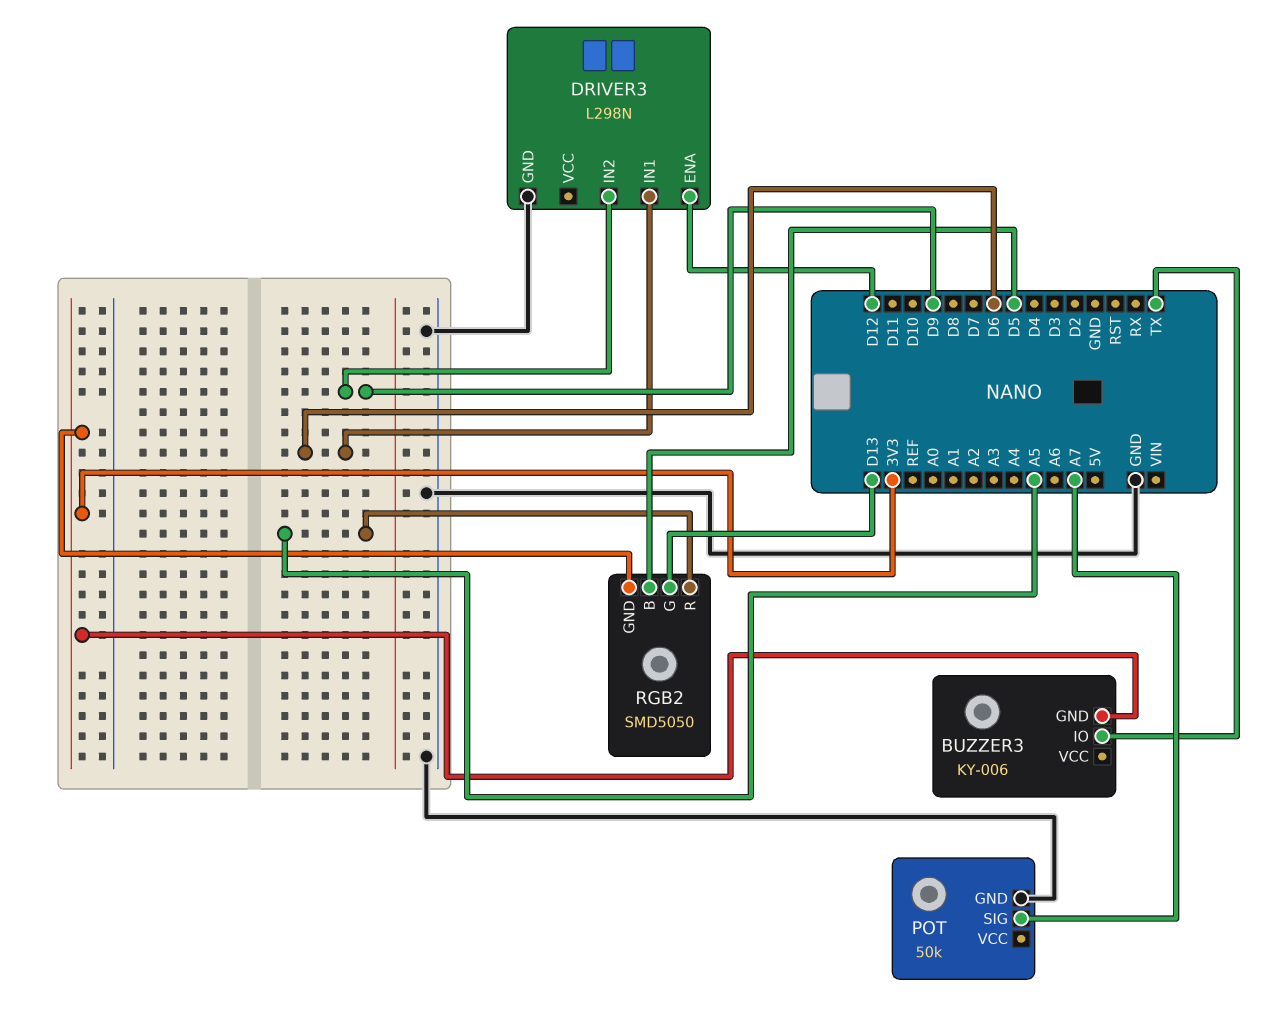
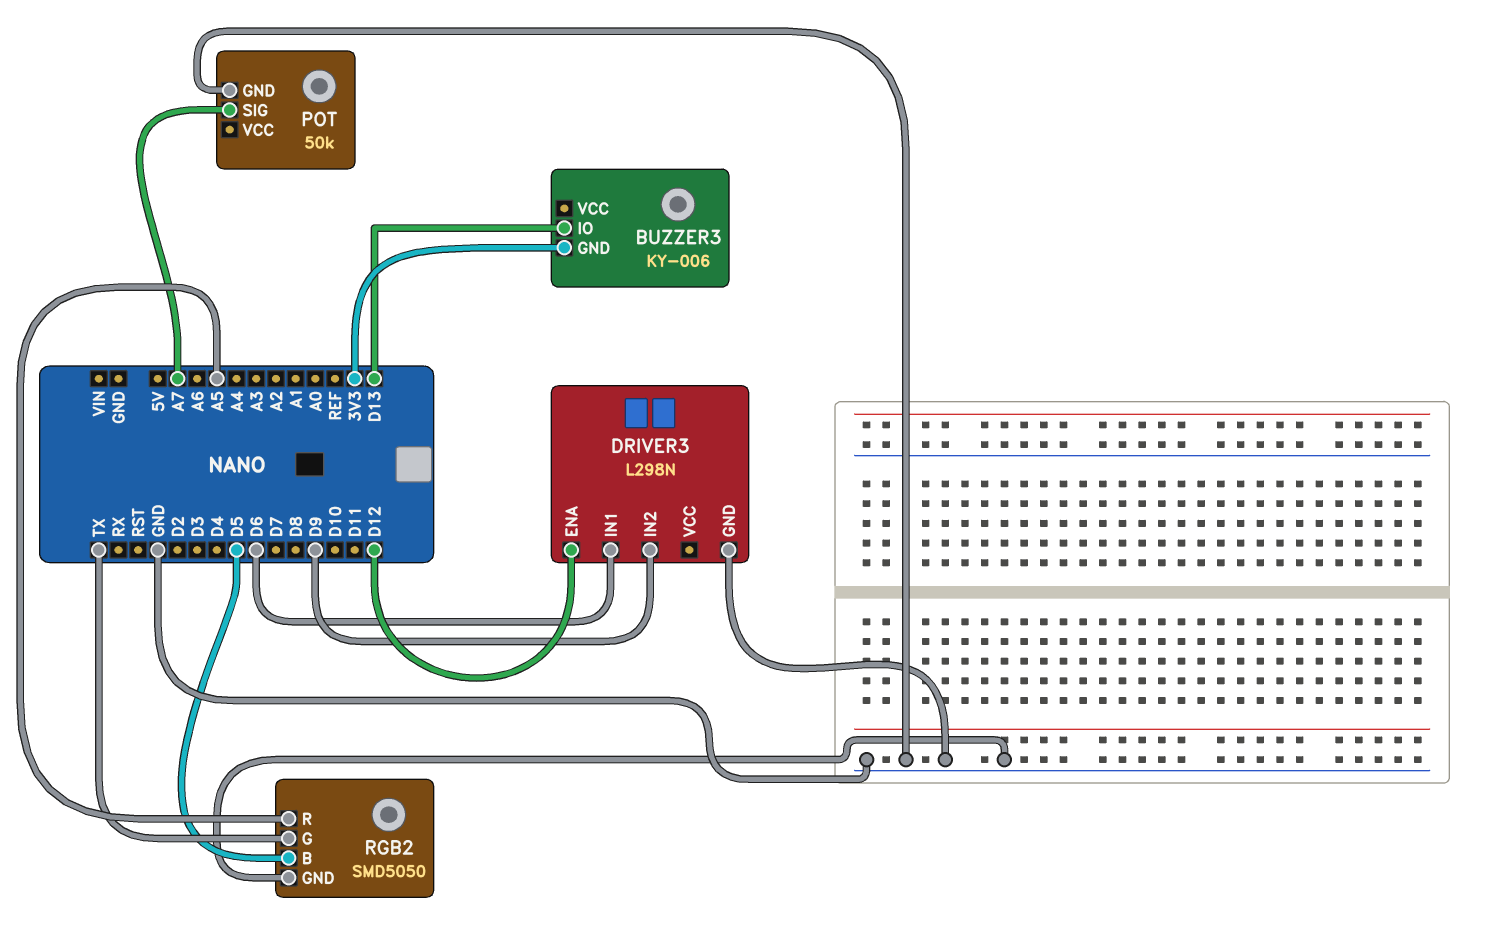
BUZZER3 pin IO: TX -> D13
RGB2 pin G: D13 -> TX
RGB2 pin GND: 3V3 -> GND

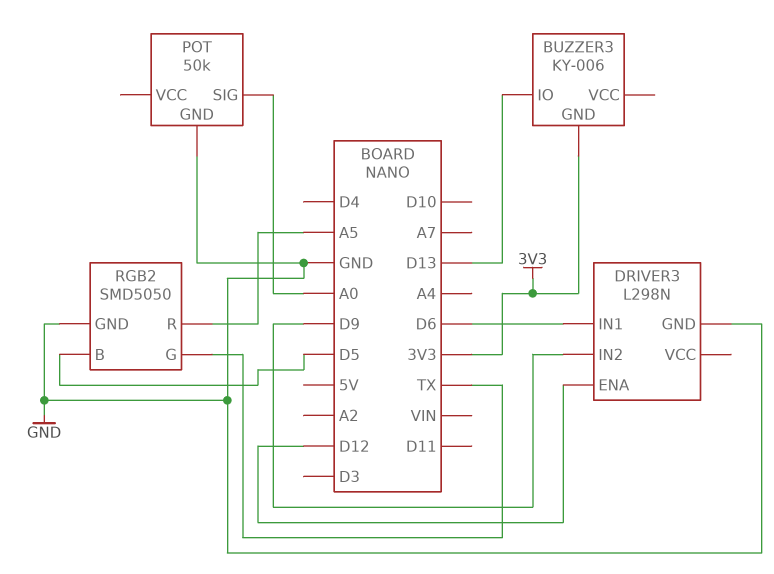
POT pin SIG: A7 -> A0

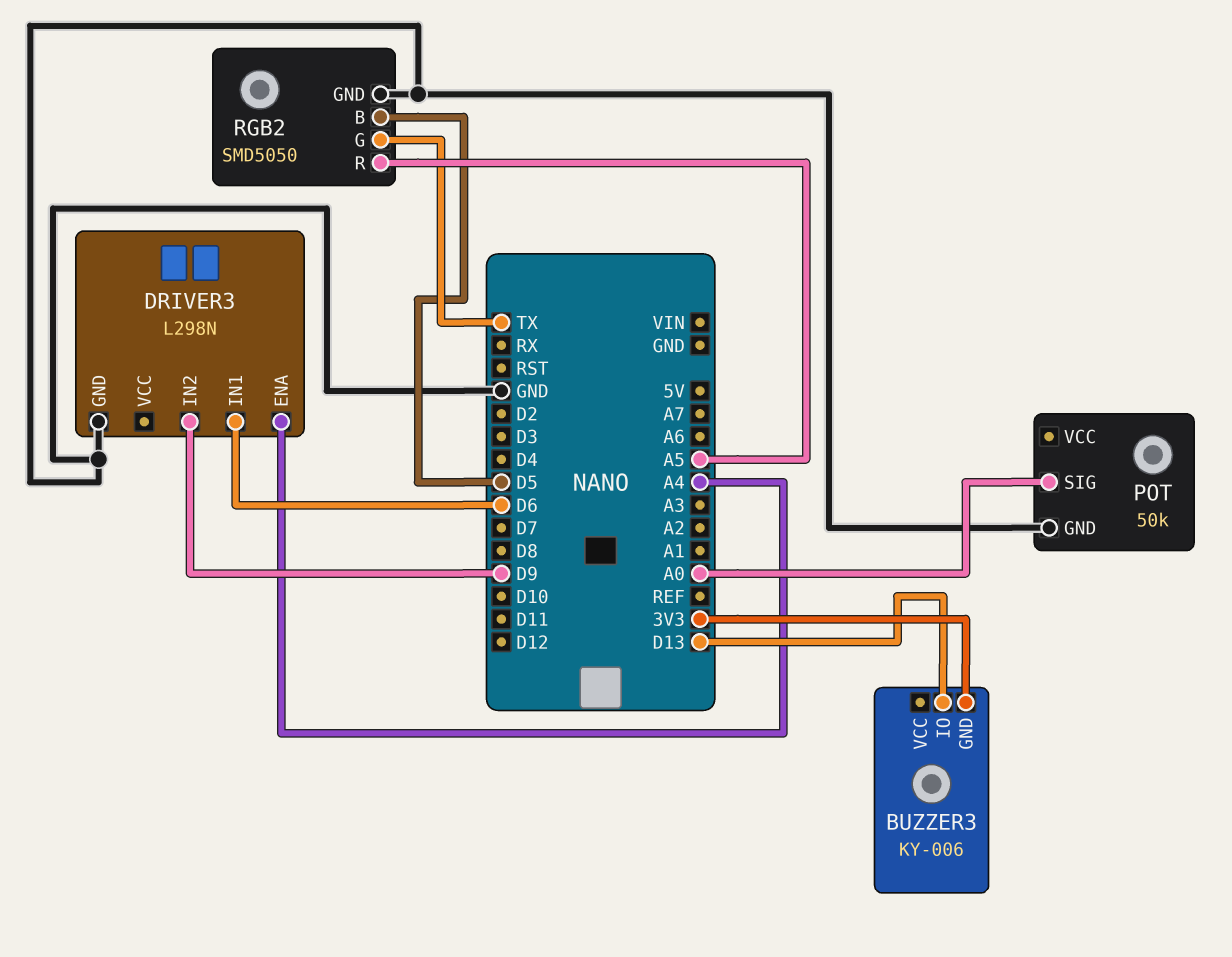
DRIVER3 pin ENA: D12 -> A4

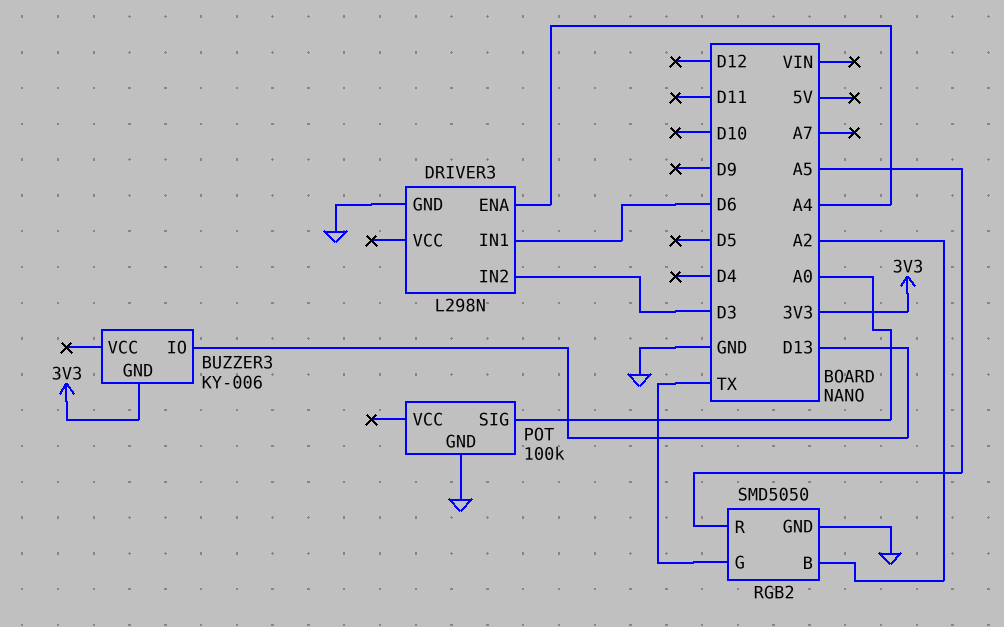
DRIVER3 pin IN2: D9 -> D3
POT: 50k -> 100k
RGB2 pin B: D5 -> A2

